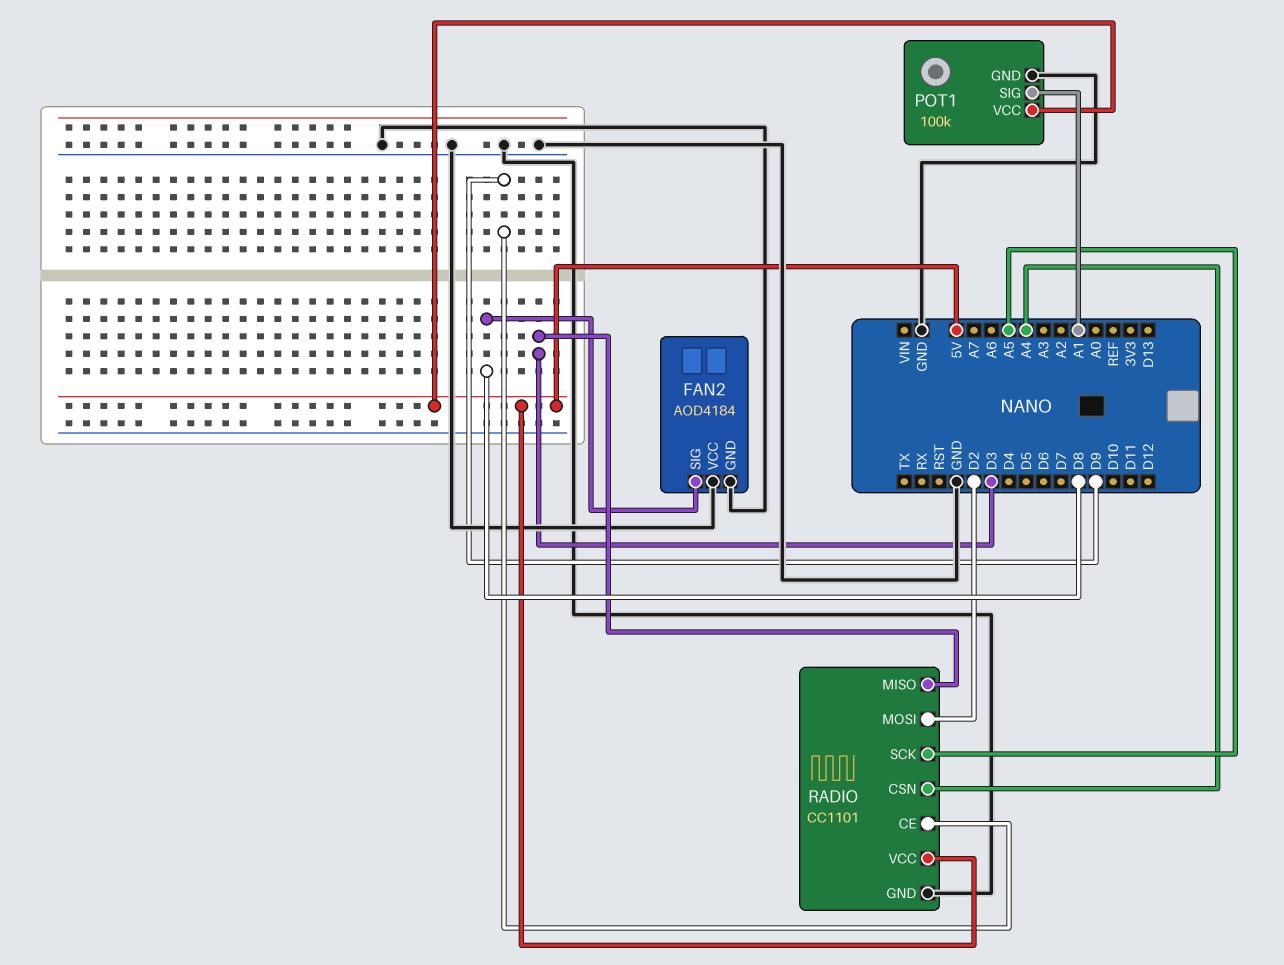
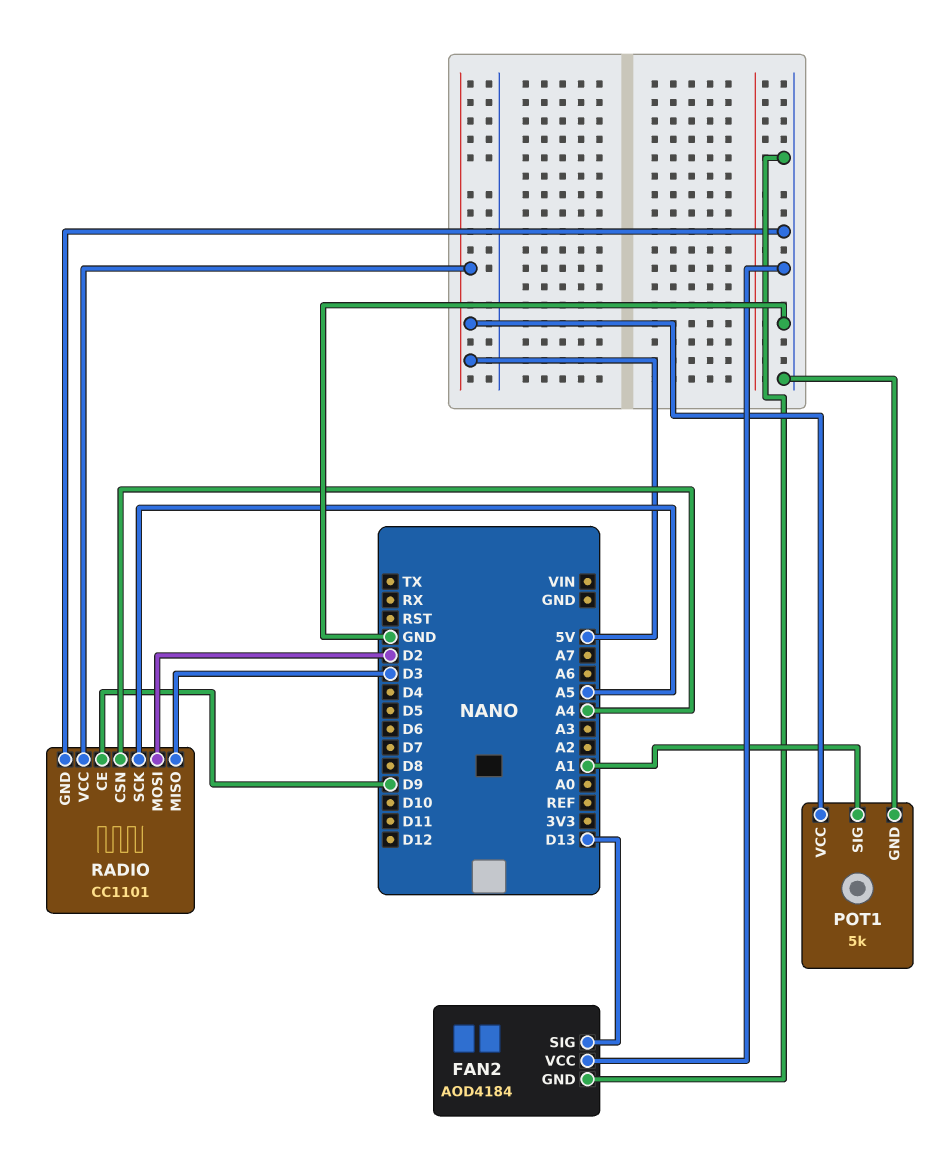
FAN2 pin SIG: D8 -> D13
POT1: 100k -> 5k

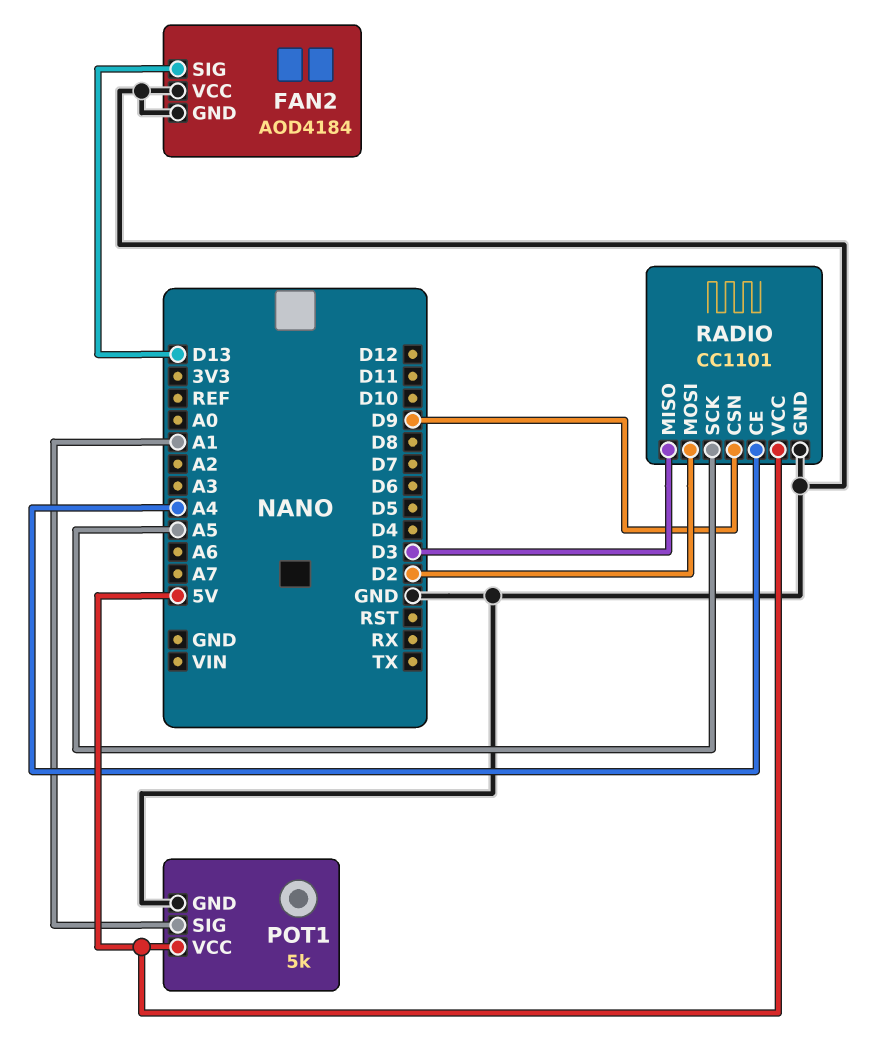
RADIO pin CE: D9 -> A4
RADIO pin CSN: A4 -> D9

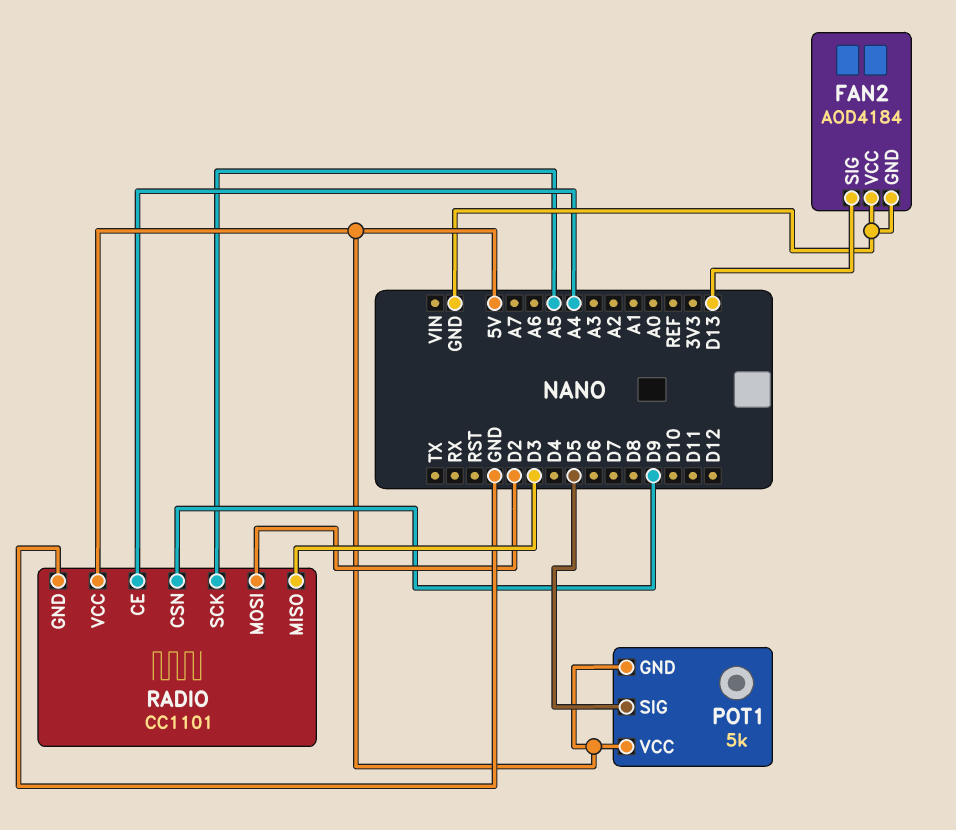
POT1 pin GND: GND -> 5V
POT1 pin SIG: A1 -> D5

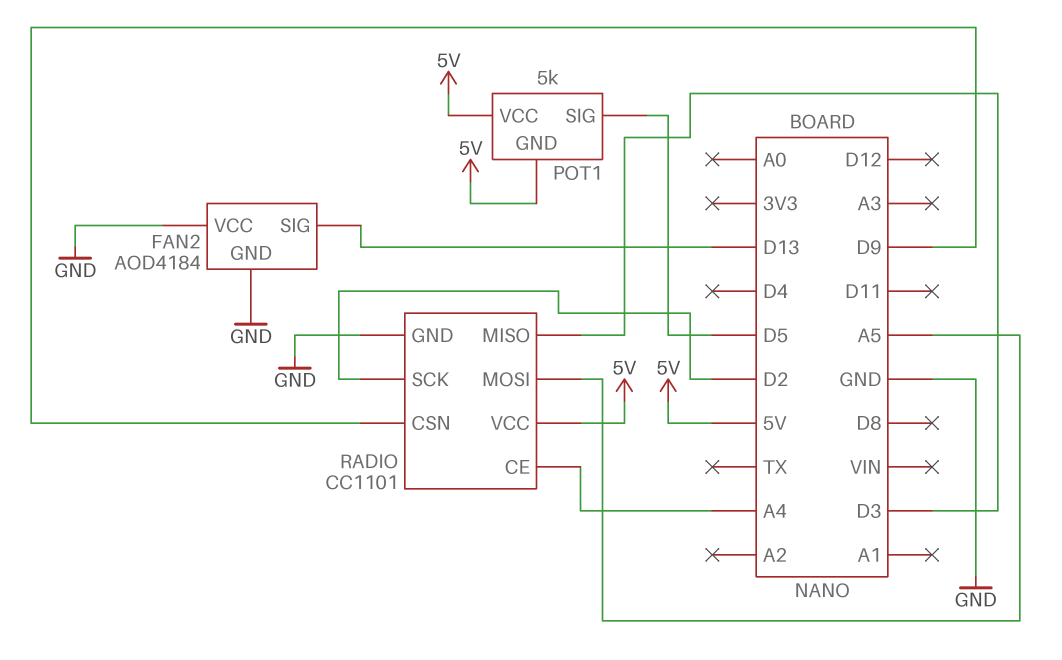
RADIO pin MOSI: D2 -> A5
RADIO pin SCK: A5 -> D2

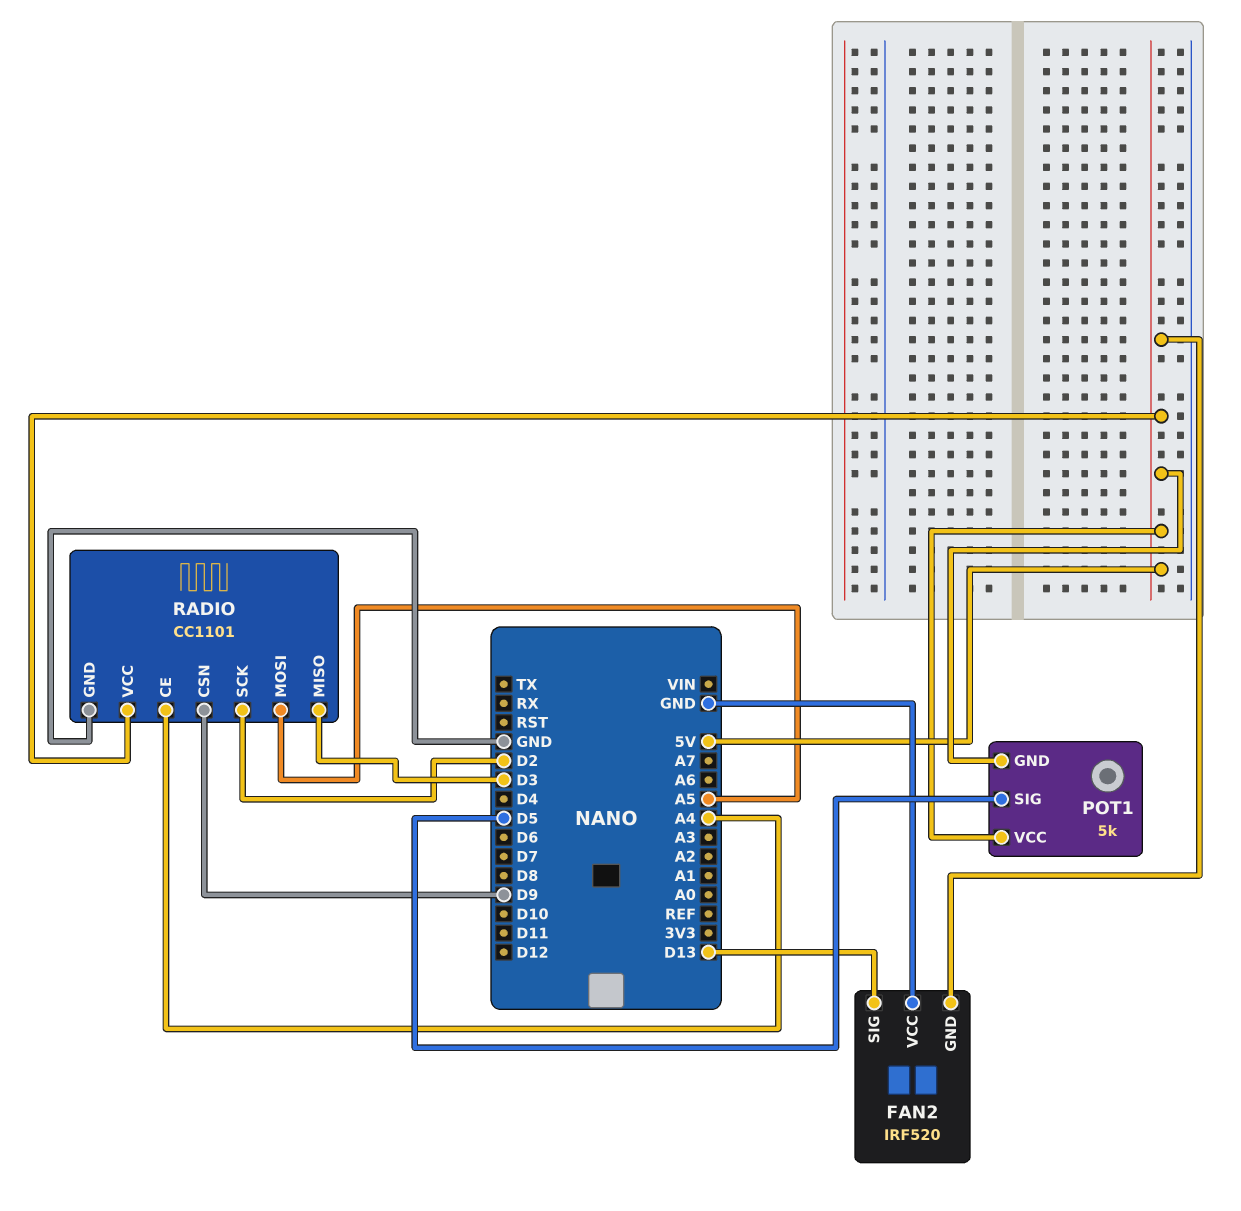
FAN2: AOD4184 -> IRF520
FAN2 pin GND: GND -> 5V

